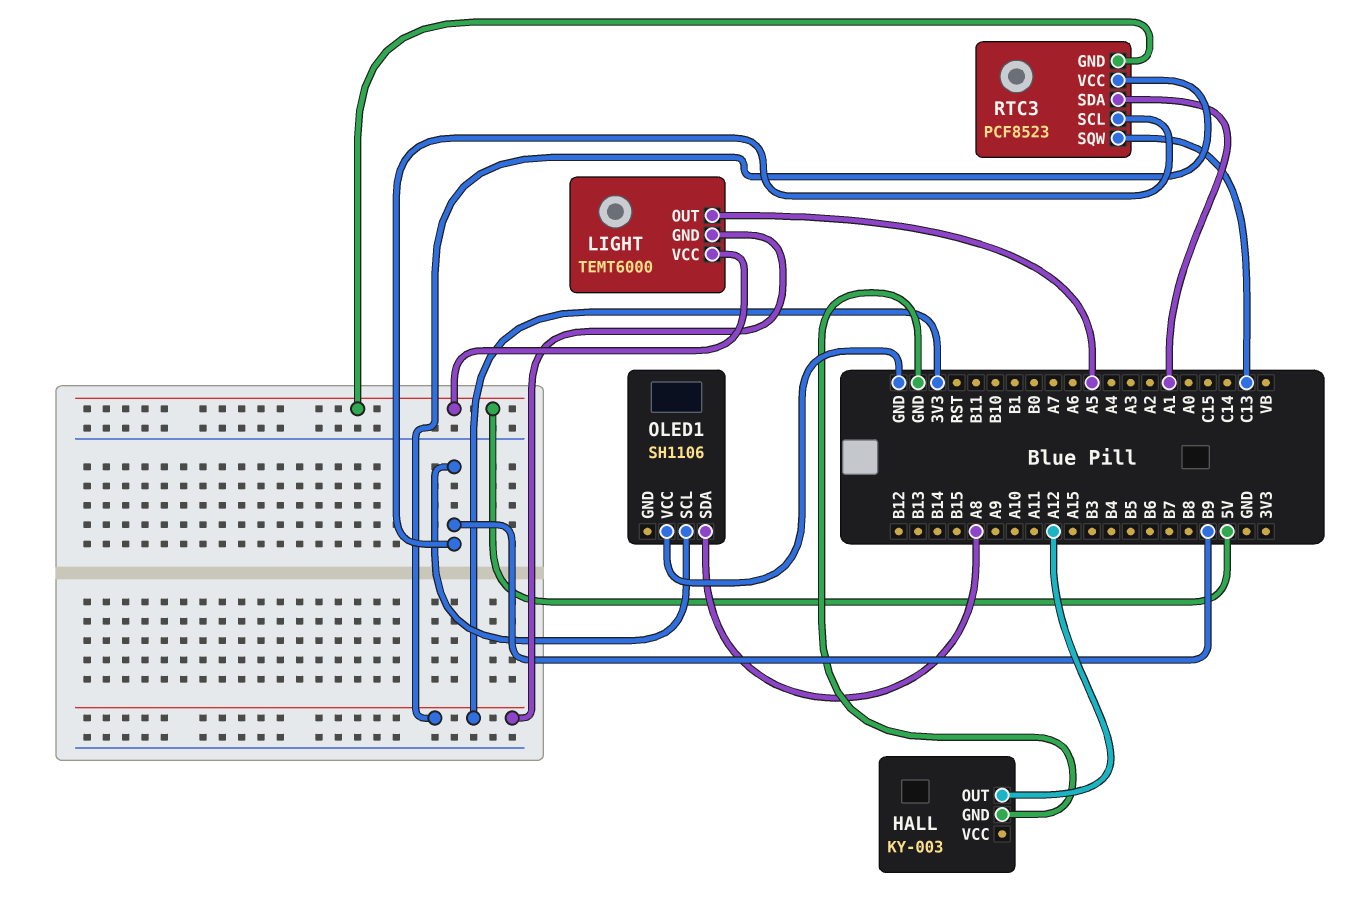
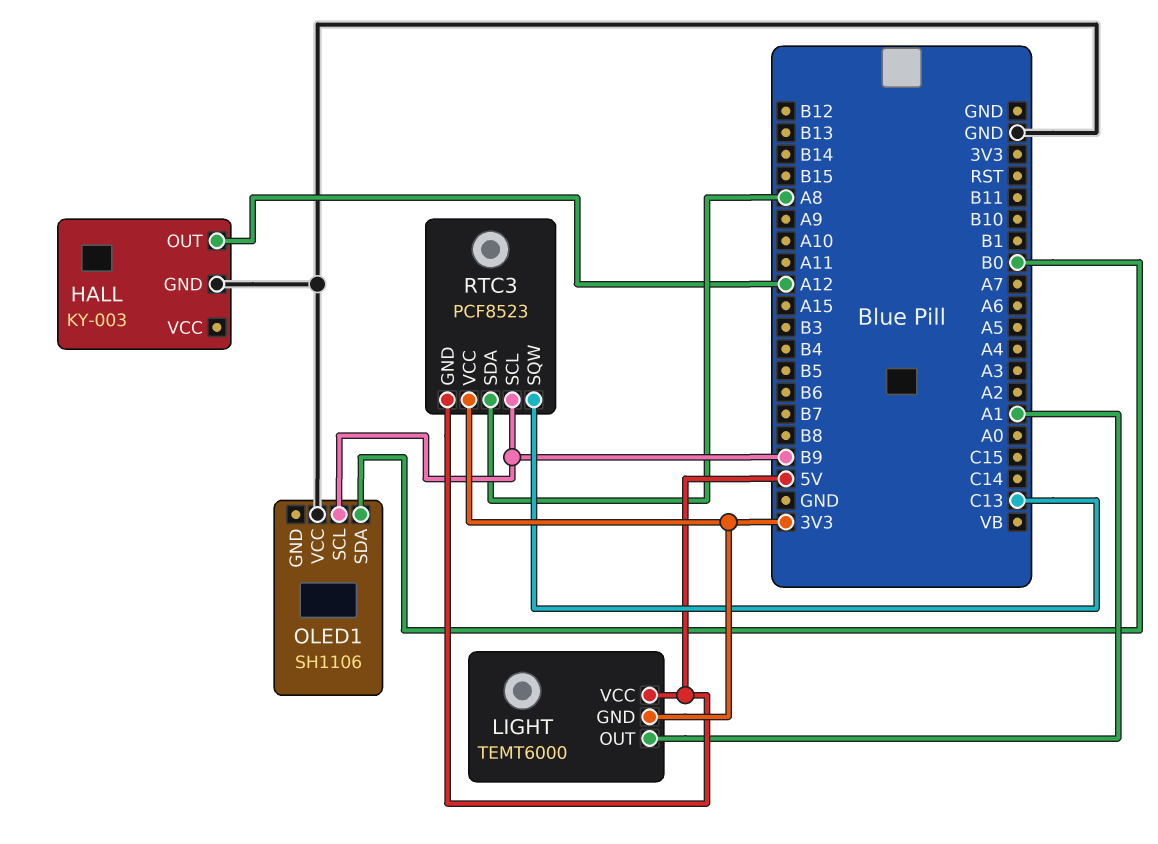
LIGHT pin OUT: A5 -> A1
OLED1 pin SDA: A8 -> B0
RTC3 pin SDA: A1 -> A8

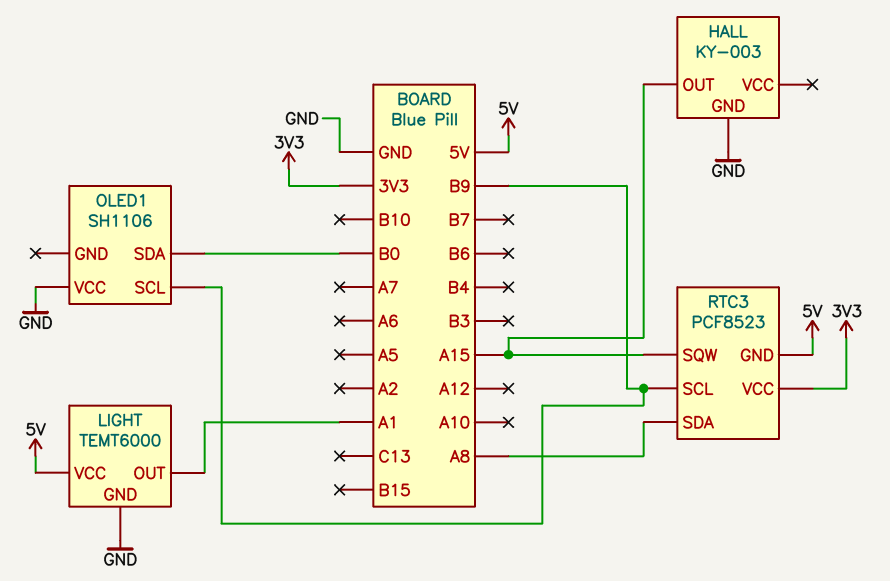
HALL pin OUT: A12 -> A15
LIGHT pin GND: 3V3 -> GND
RTC3 pin SQW: C13 -> A15

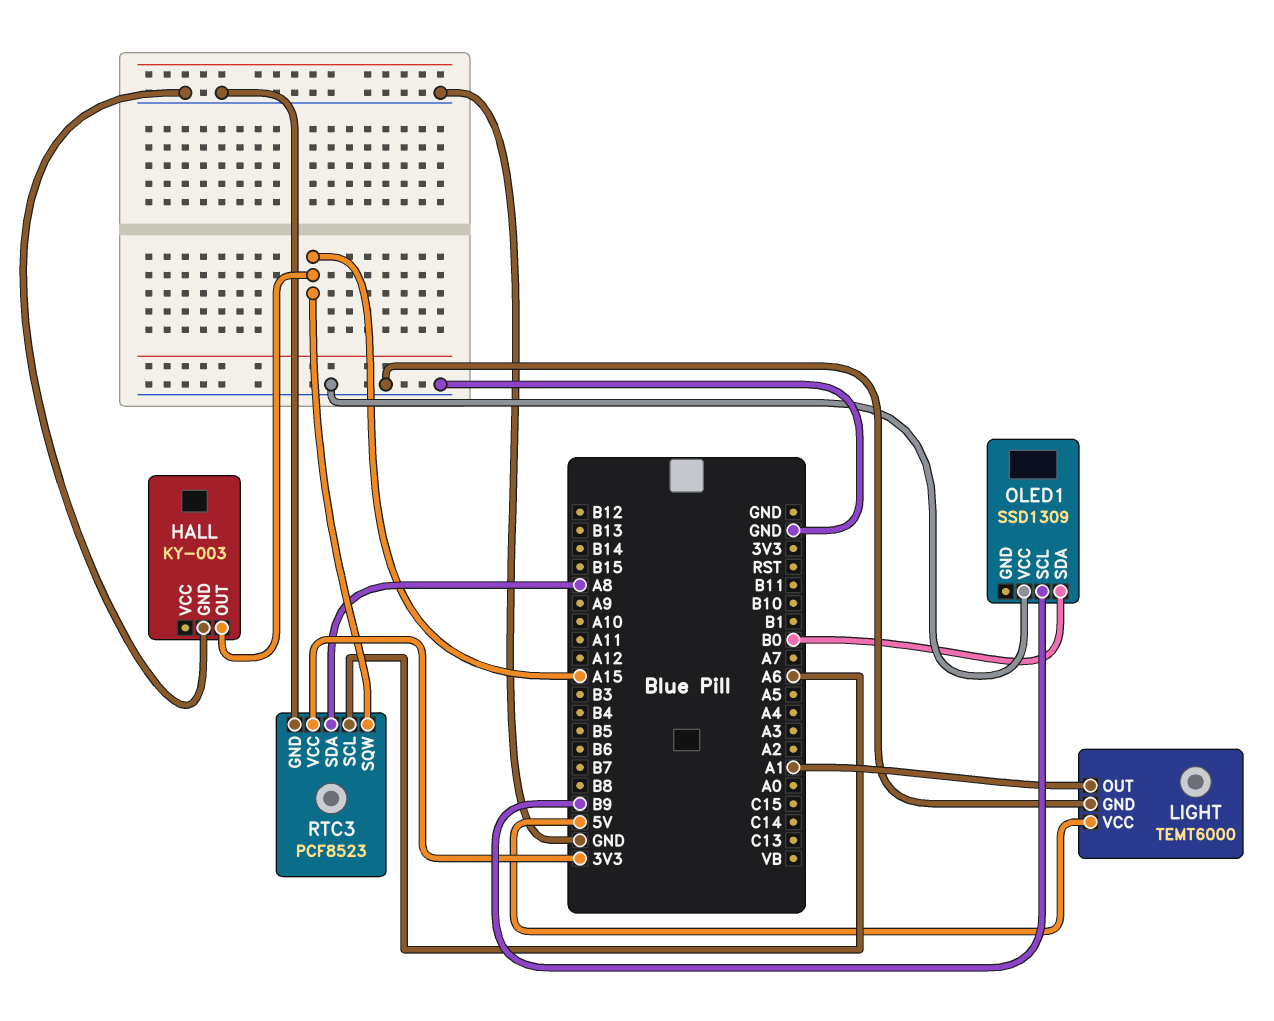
OLED1: SH1106 -> SSD1309
RTC3 pin GND: 5V -> GND
RTC3 pin SCL: B9 -> A6

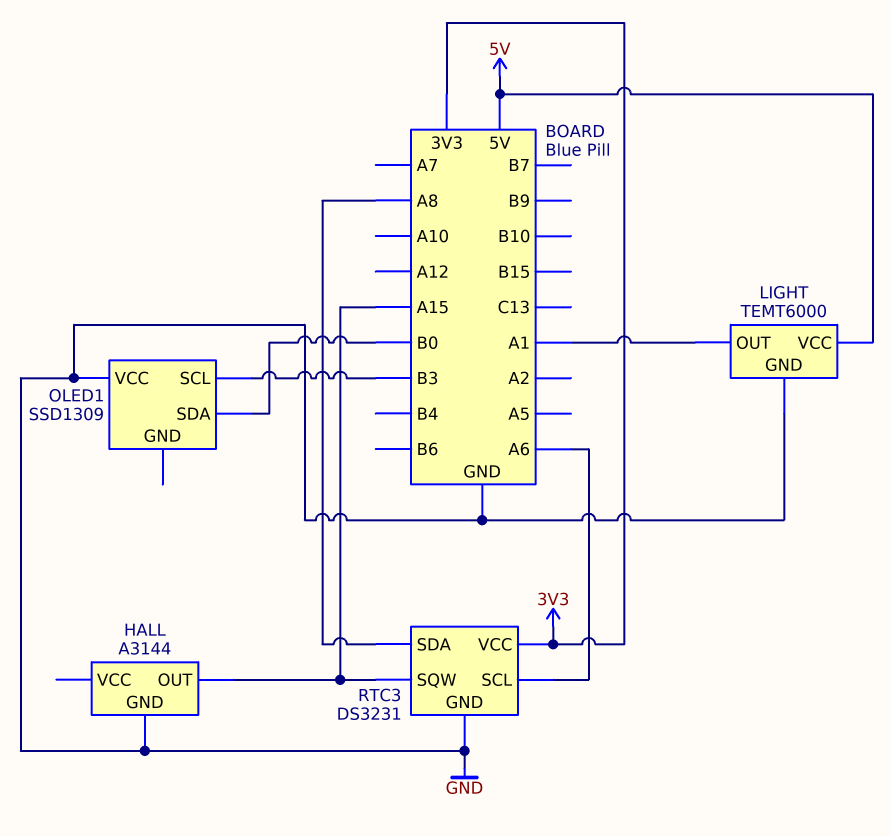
HALL: KY-003 -> A3144
OLED1 pin SCL: B9 -> B3
RTC3: PCF8523 -> DS3231

